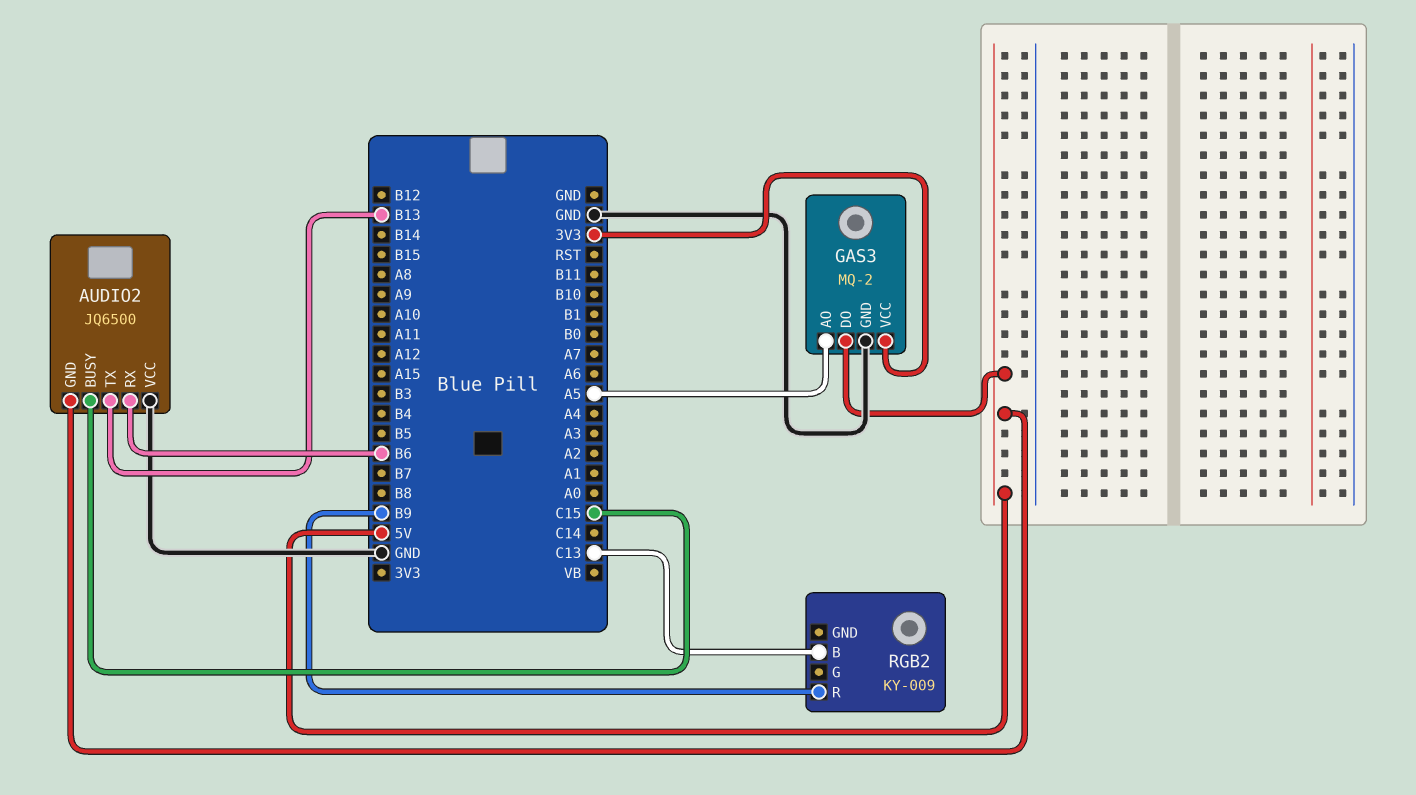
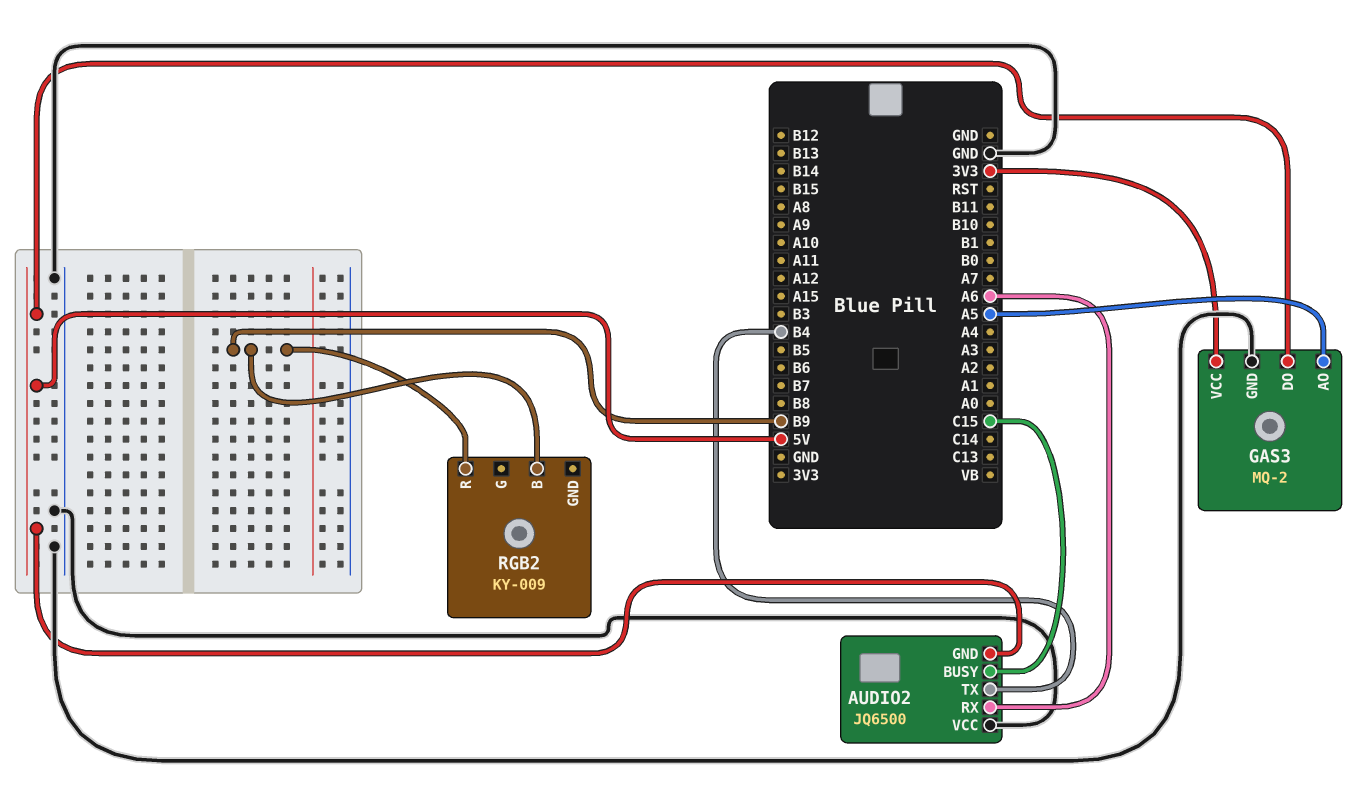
AUDIO2 pin RX: B6 -> A6
AUDIO2 pin TX: B13 -> B4
RGB2 pin B: C13 -> B9

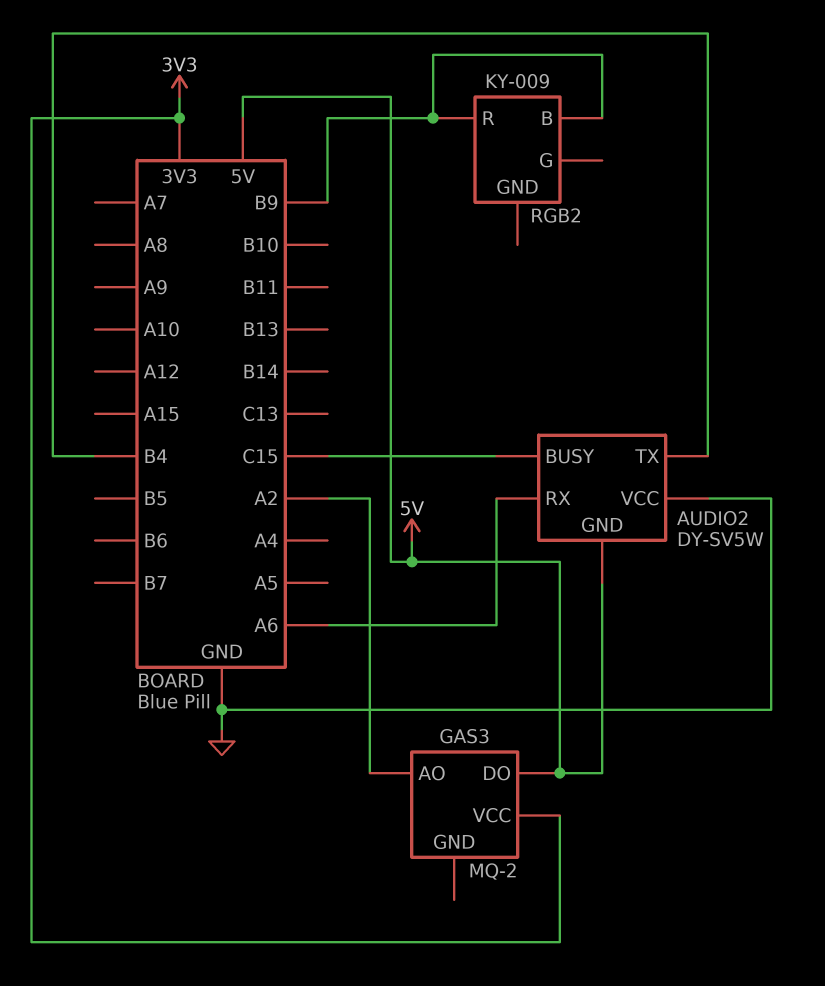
AUDIO2: JQ6500 -> DY-SV5W
GAS3 pin AO: A5 -> A2
GAS3 pin GND: GND -> none

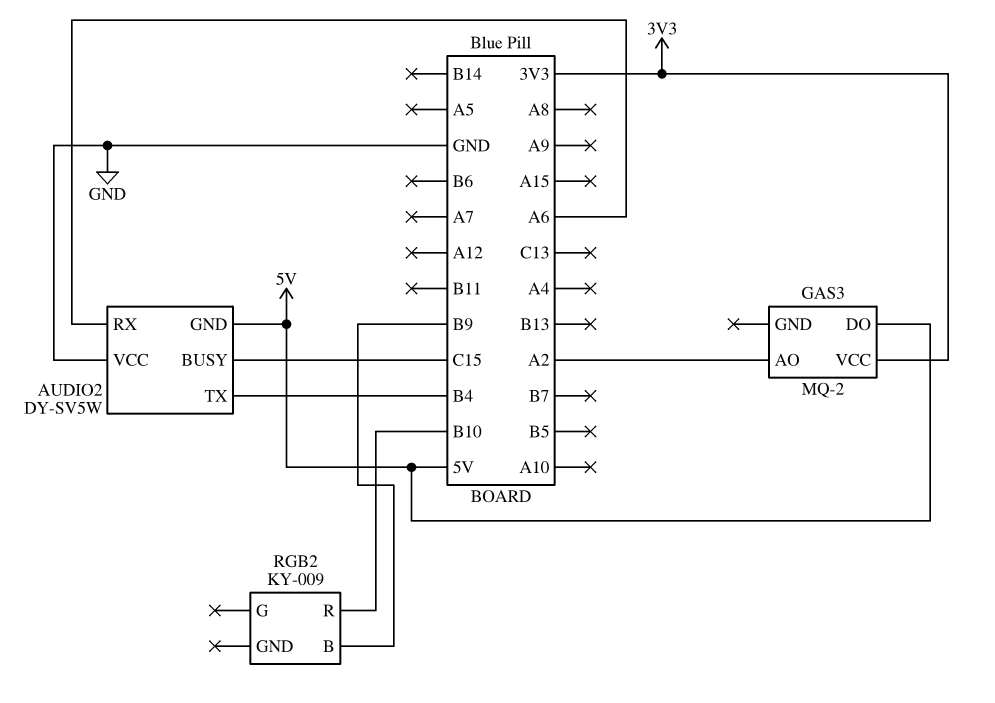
RGB2 pin R: B9 -> B10

